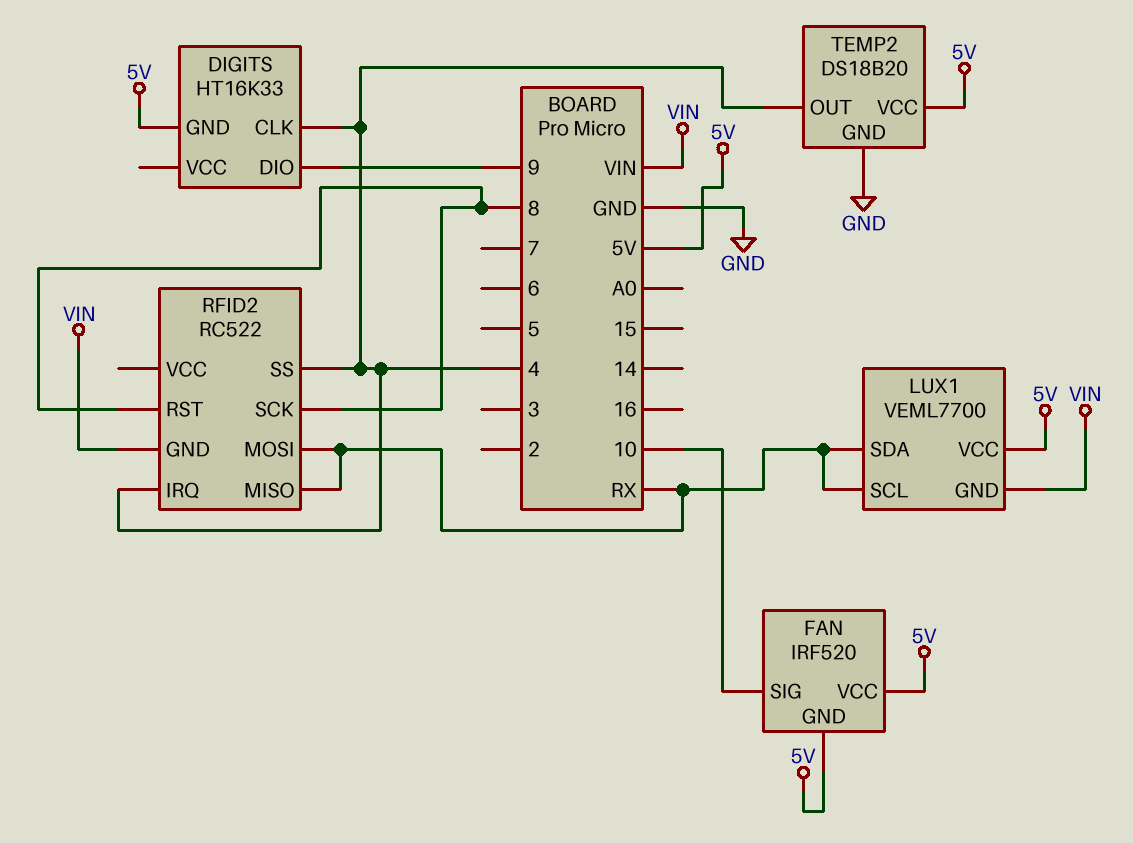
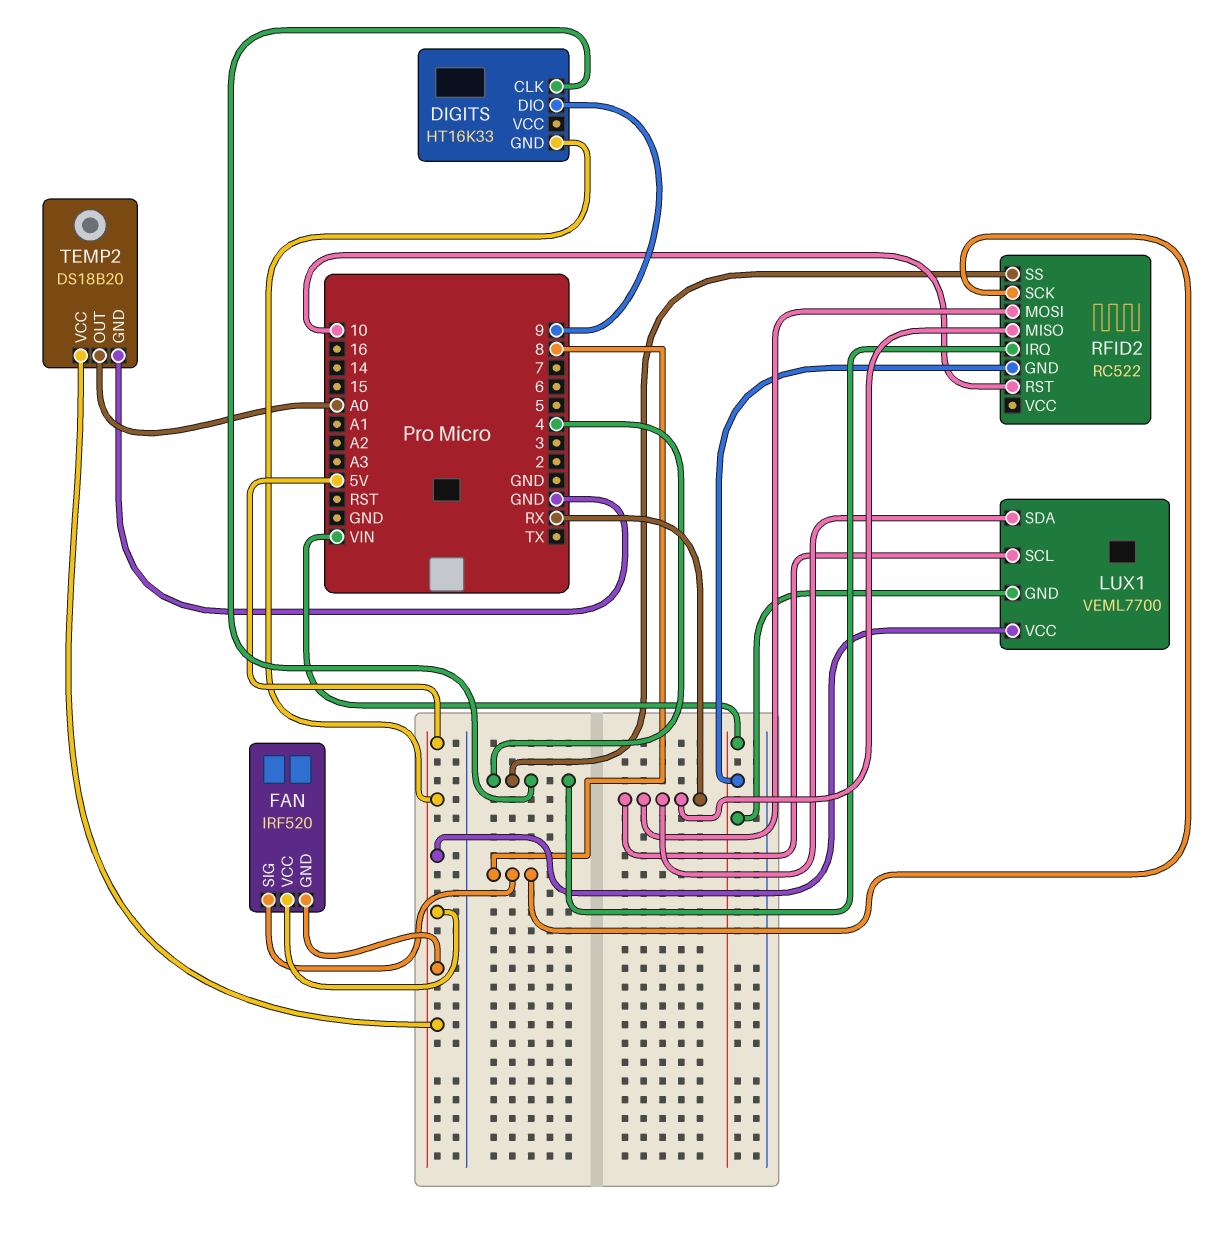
FAN pin SIG: 10 -> 8
RFID2 pin RST: 8 -> 10
TEMP2 pin OUT: 4 -> A0

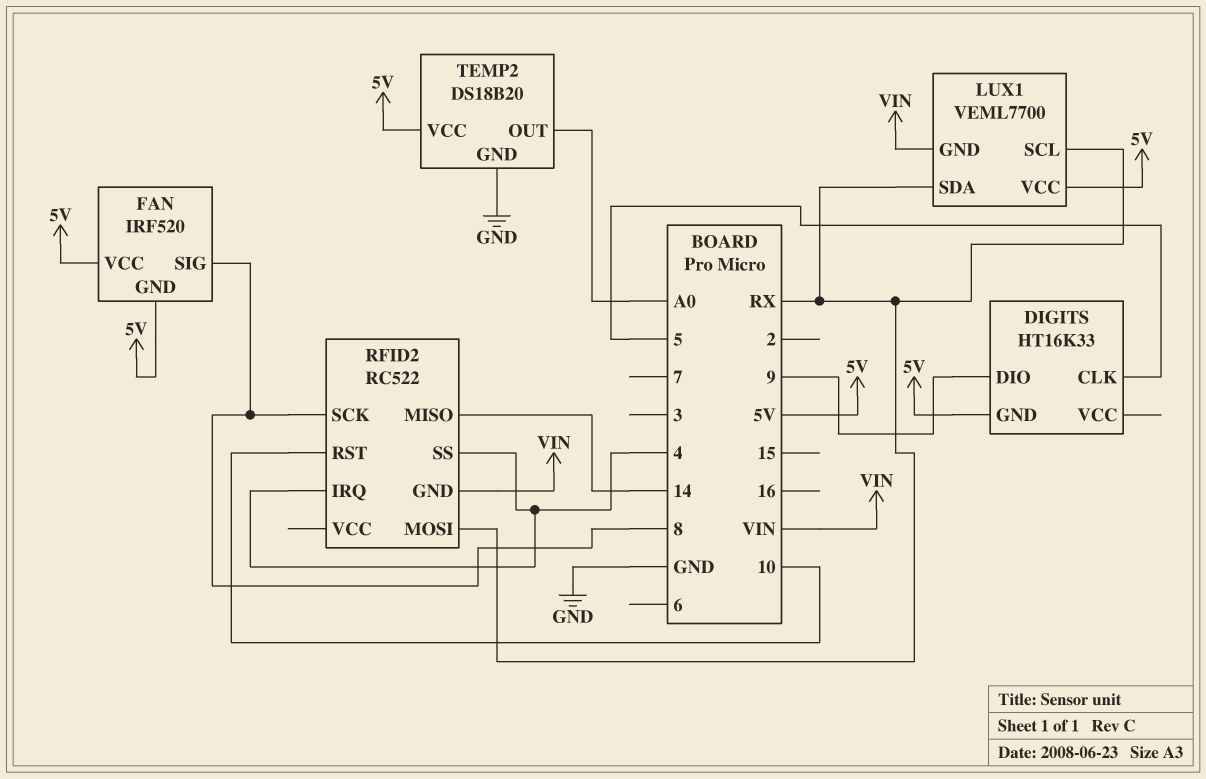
DIGITS pin CLK: 4 -> 5
RFID2 pin MISO: RX -> 14

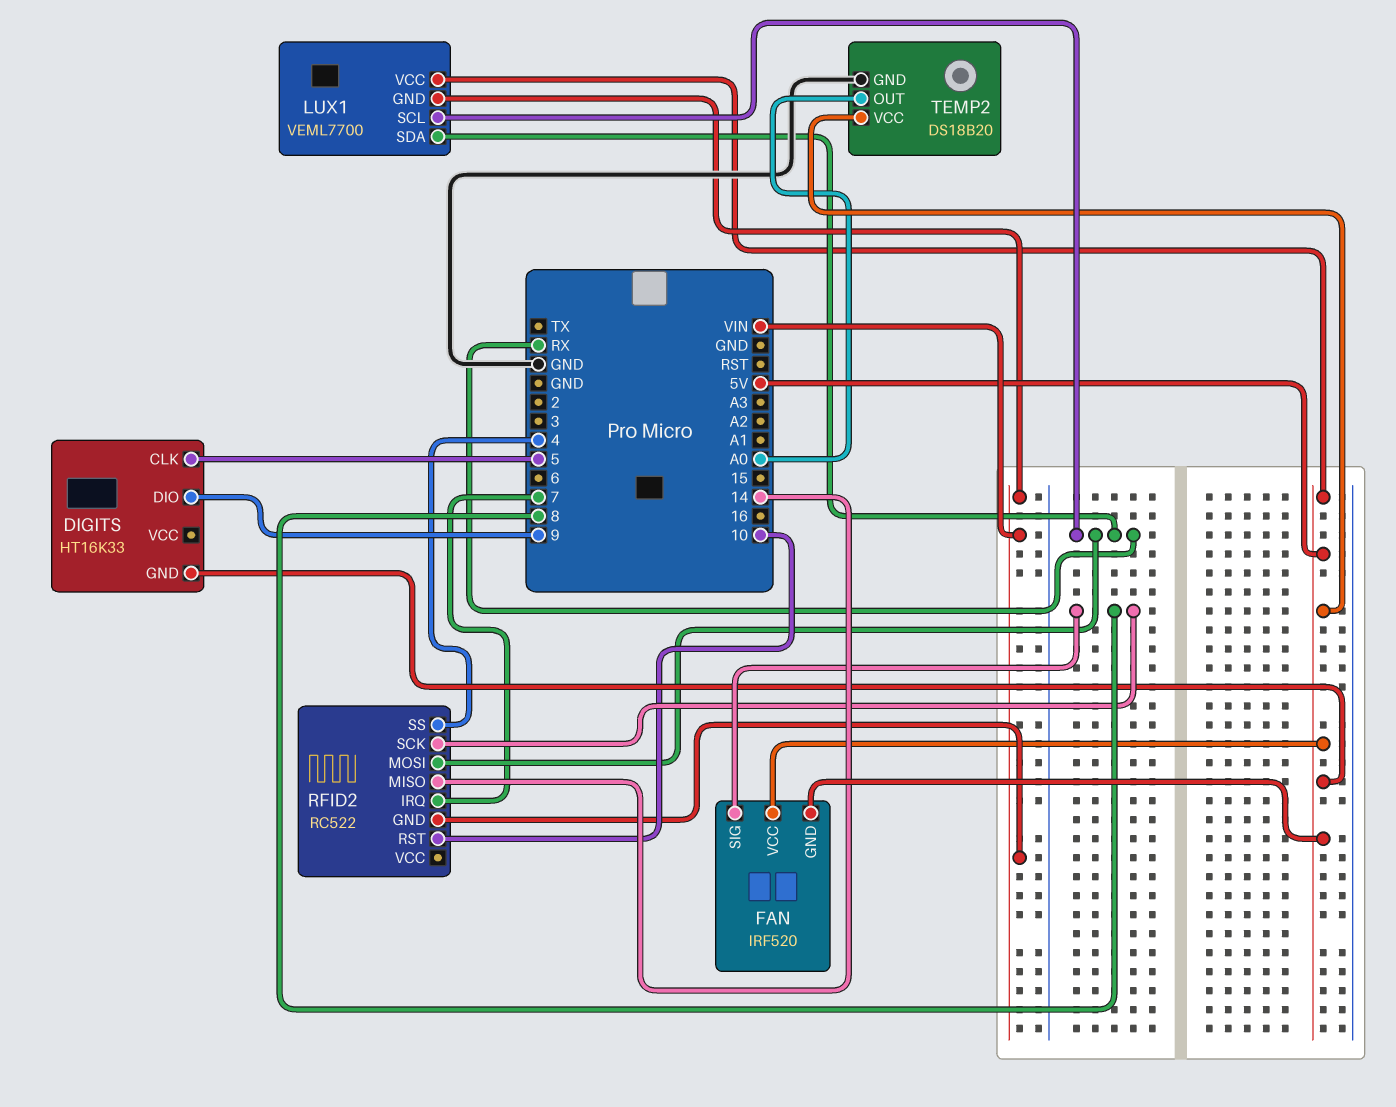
RFID2 pin IRQ: 4 -> 7

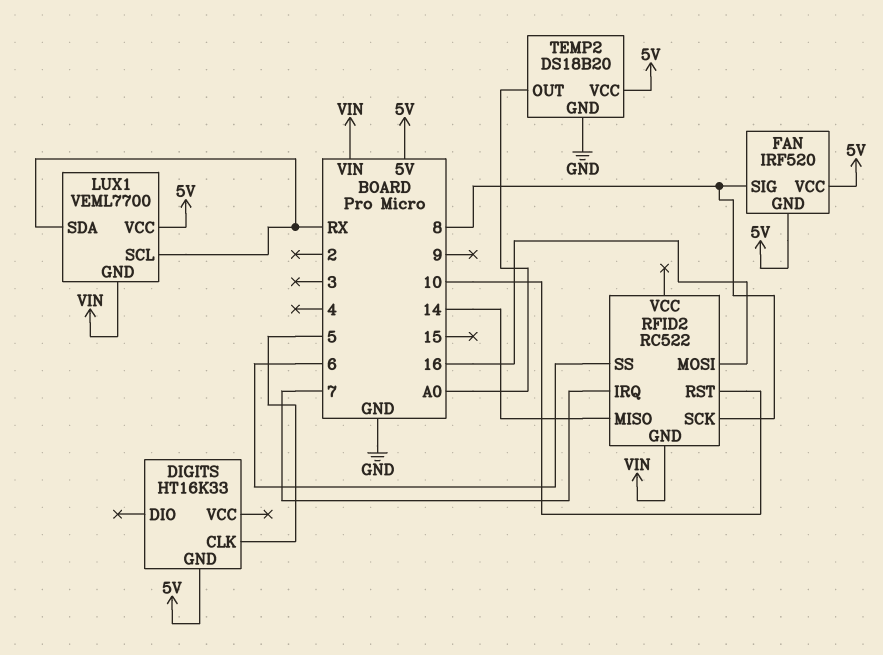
DIGITS pin DIO: 9 -> none
RFID2 pin MOSI: RX -> 16
RFID2 pin SS: 4 -> 6

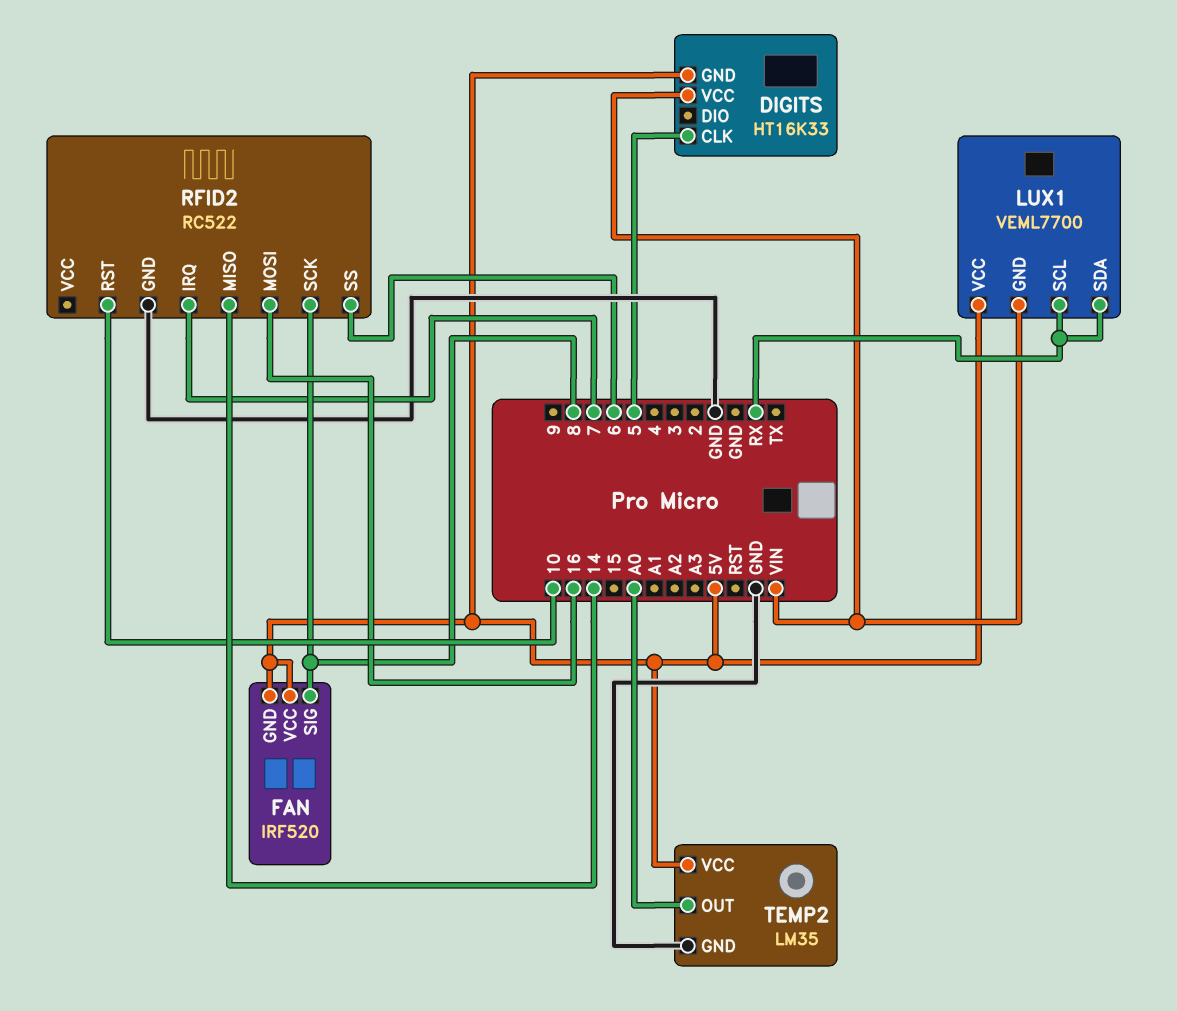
DIGITS pin VCC: none -> VIN
RFID2 pin GND: VIN -> GND
TEMP2: DS18B20 -> LM35

